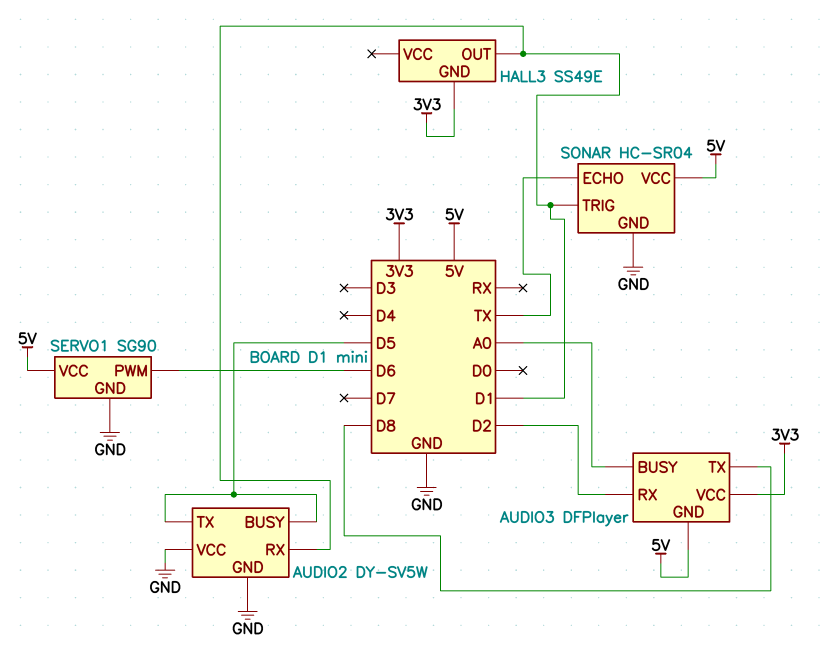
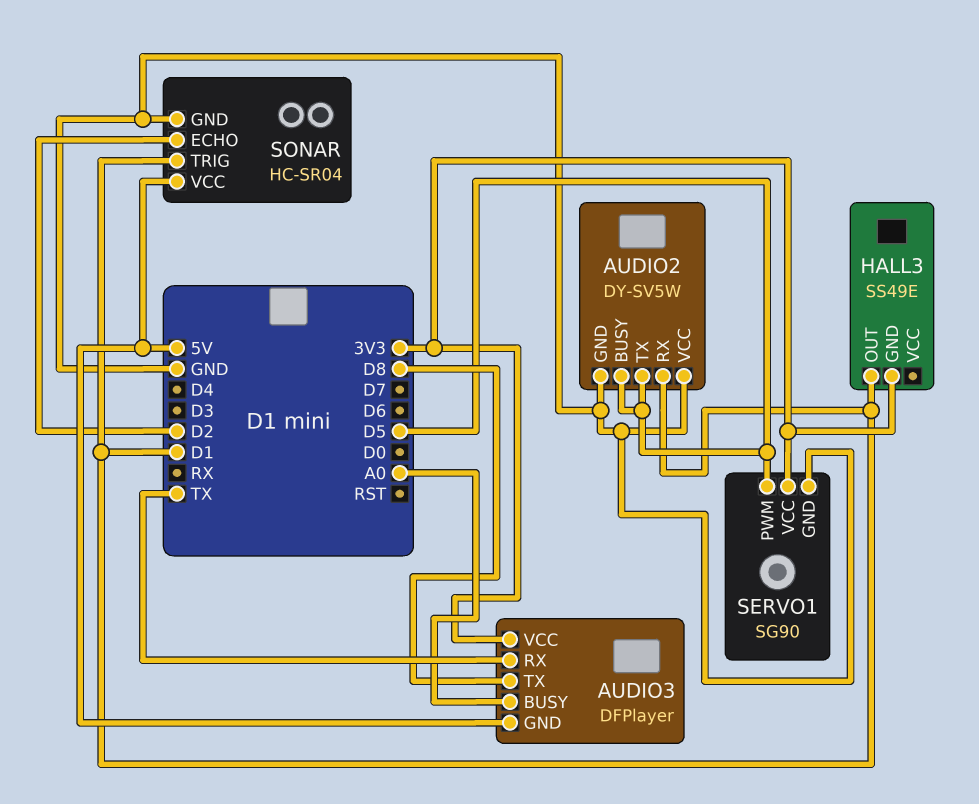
AUDIO3 pin RX: D2 -> TX
SERVO1 pin PWM: D6 -> D5
SERVO1 pin VCC: 5V -> 3V3
SONAR pin ECHO: TX -> D2

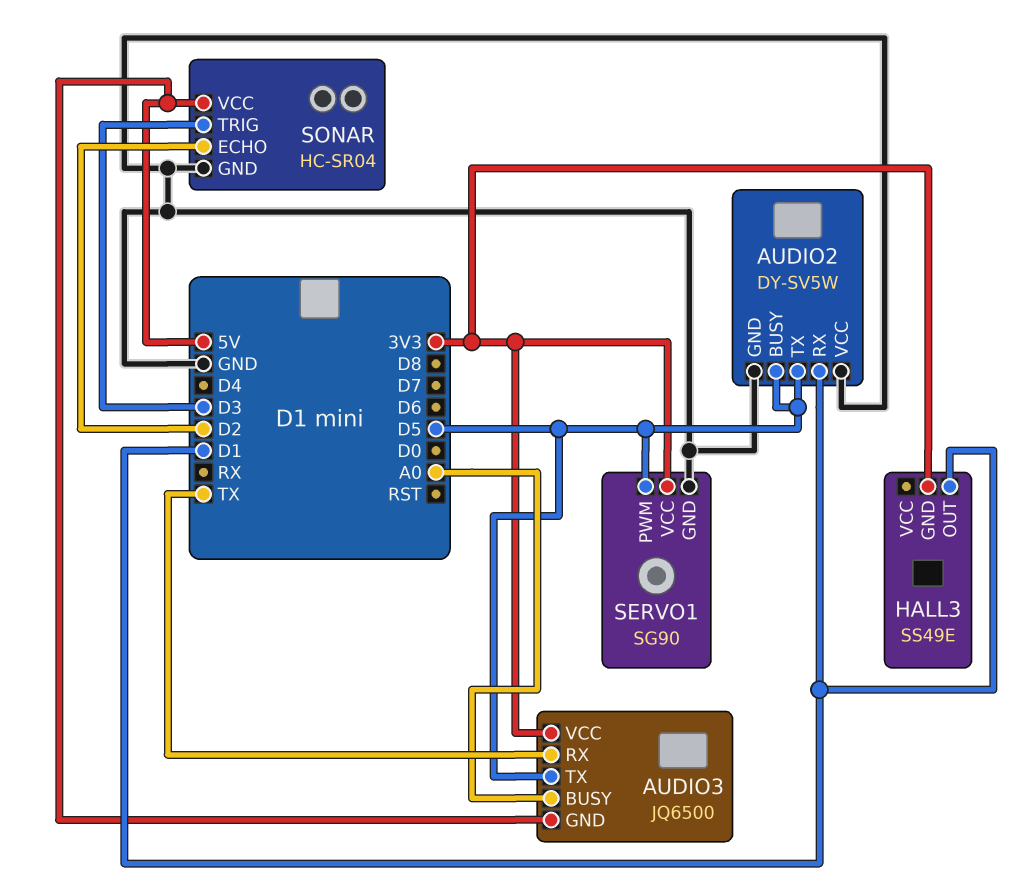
AUDIO3: DFPlayer -> JQ6500
AUDIO3 pin TX: D8 -> D5
SONAR pin TRIG: D1 -> D3

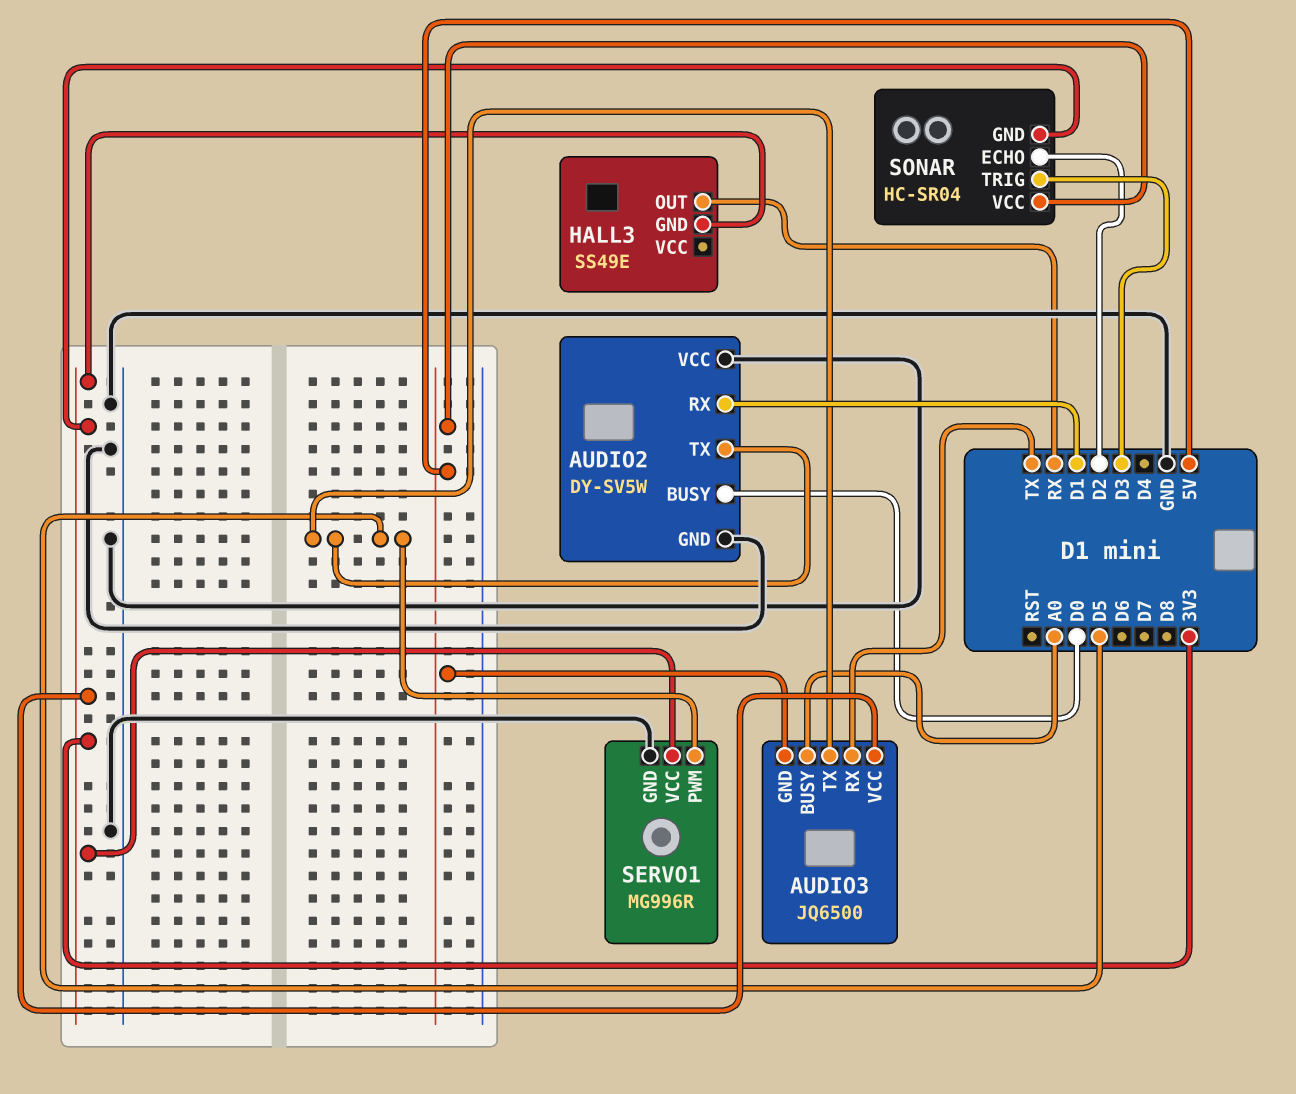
AUDIO2 pin BUSY: D5 -> D0
HALL3 pin OUT: D1 -> RX
SERVO1: SG90 -> MG996R
SONAR pin GND: GND -> 3V3

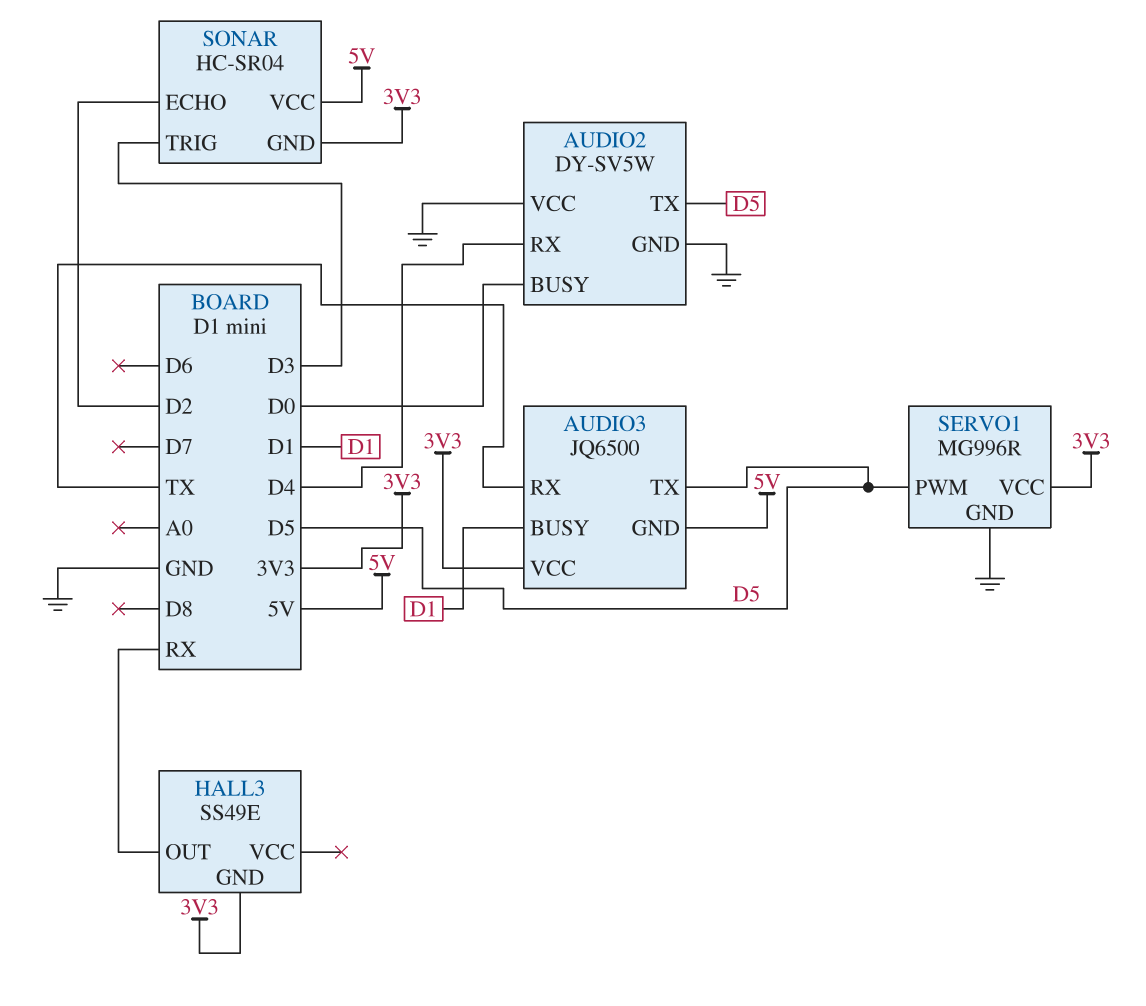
AUDIO2 pin RX: D1 -> D4
AUDIO3 pin BUSY: A0 -> D1

